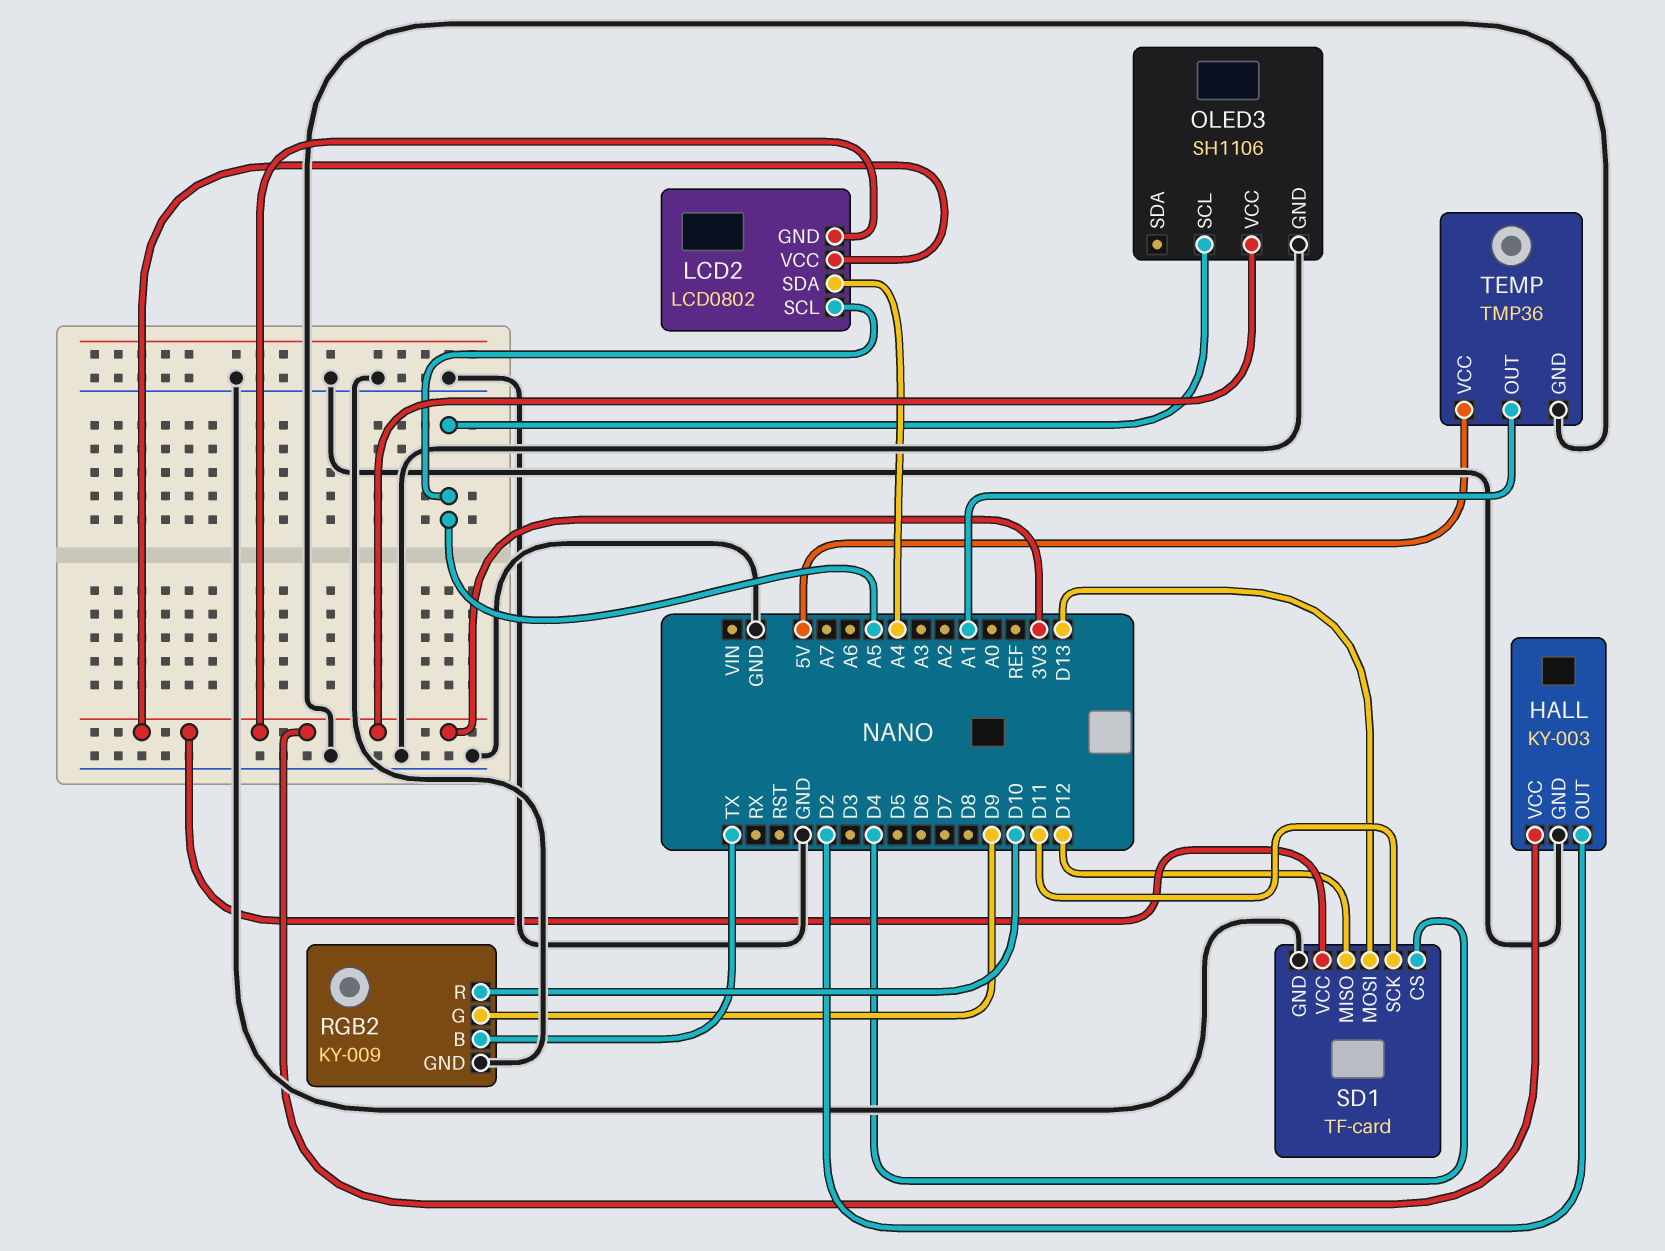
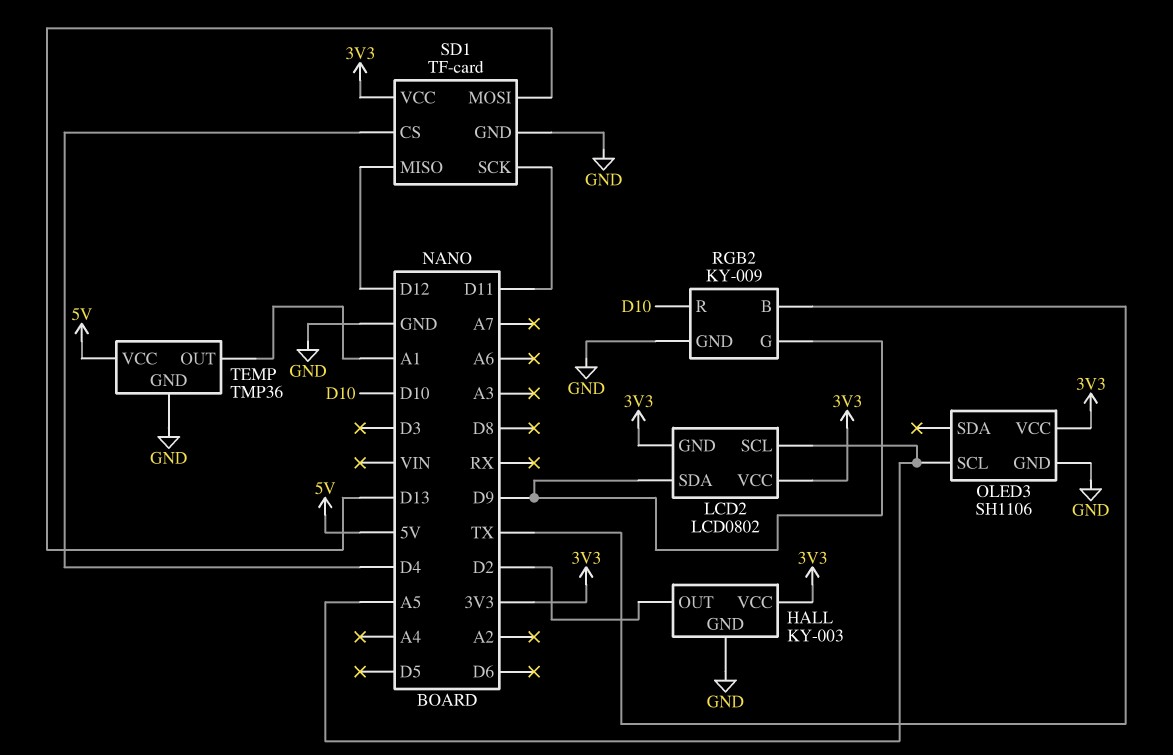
LCD2 pin SDA: A4 -> D9

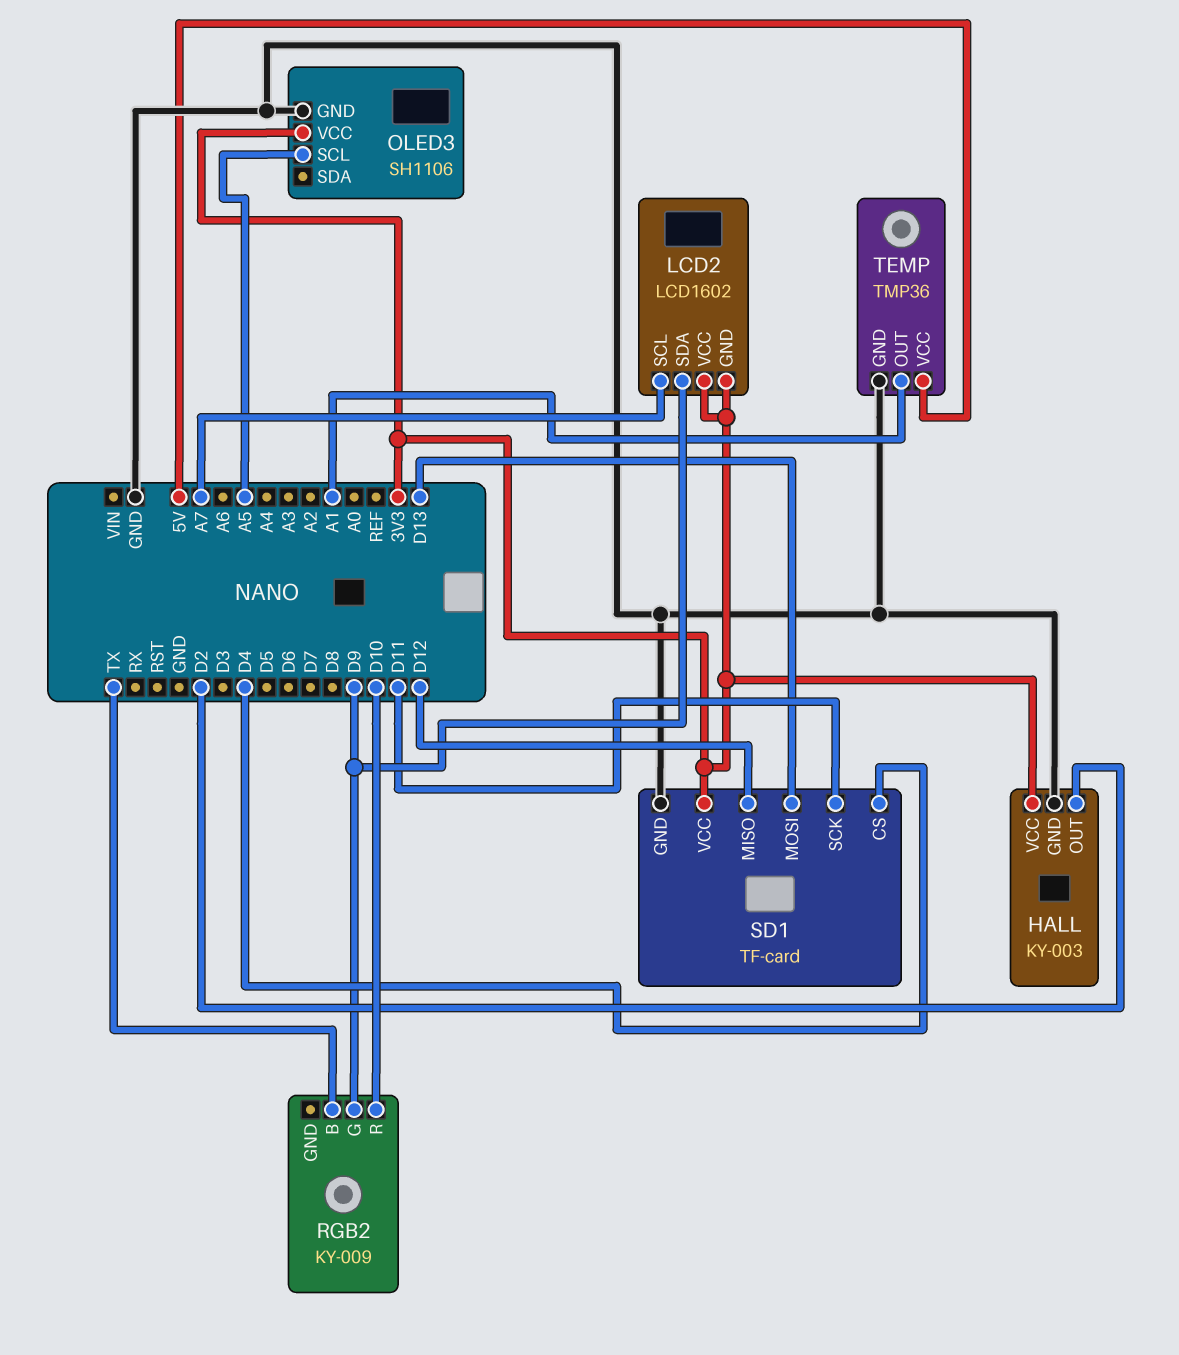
LCD2: LCD0802 -> LCD1602
LCD2 pin SCL: A5 -> A7
RGB2 pin GND: GND -> none

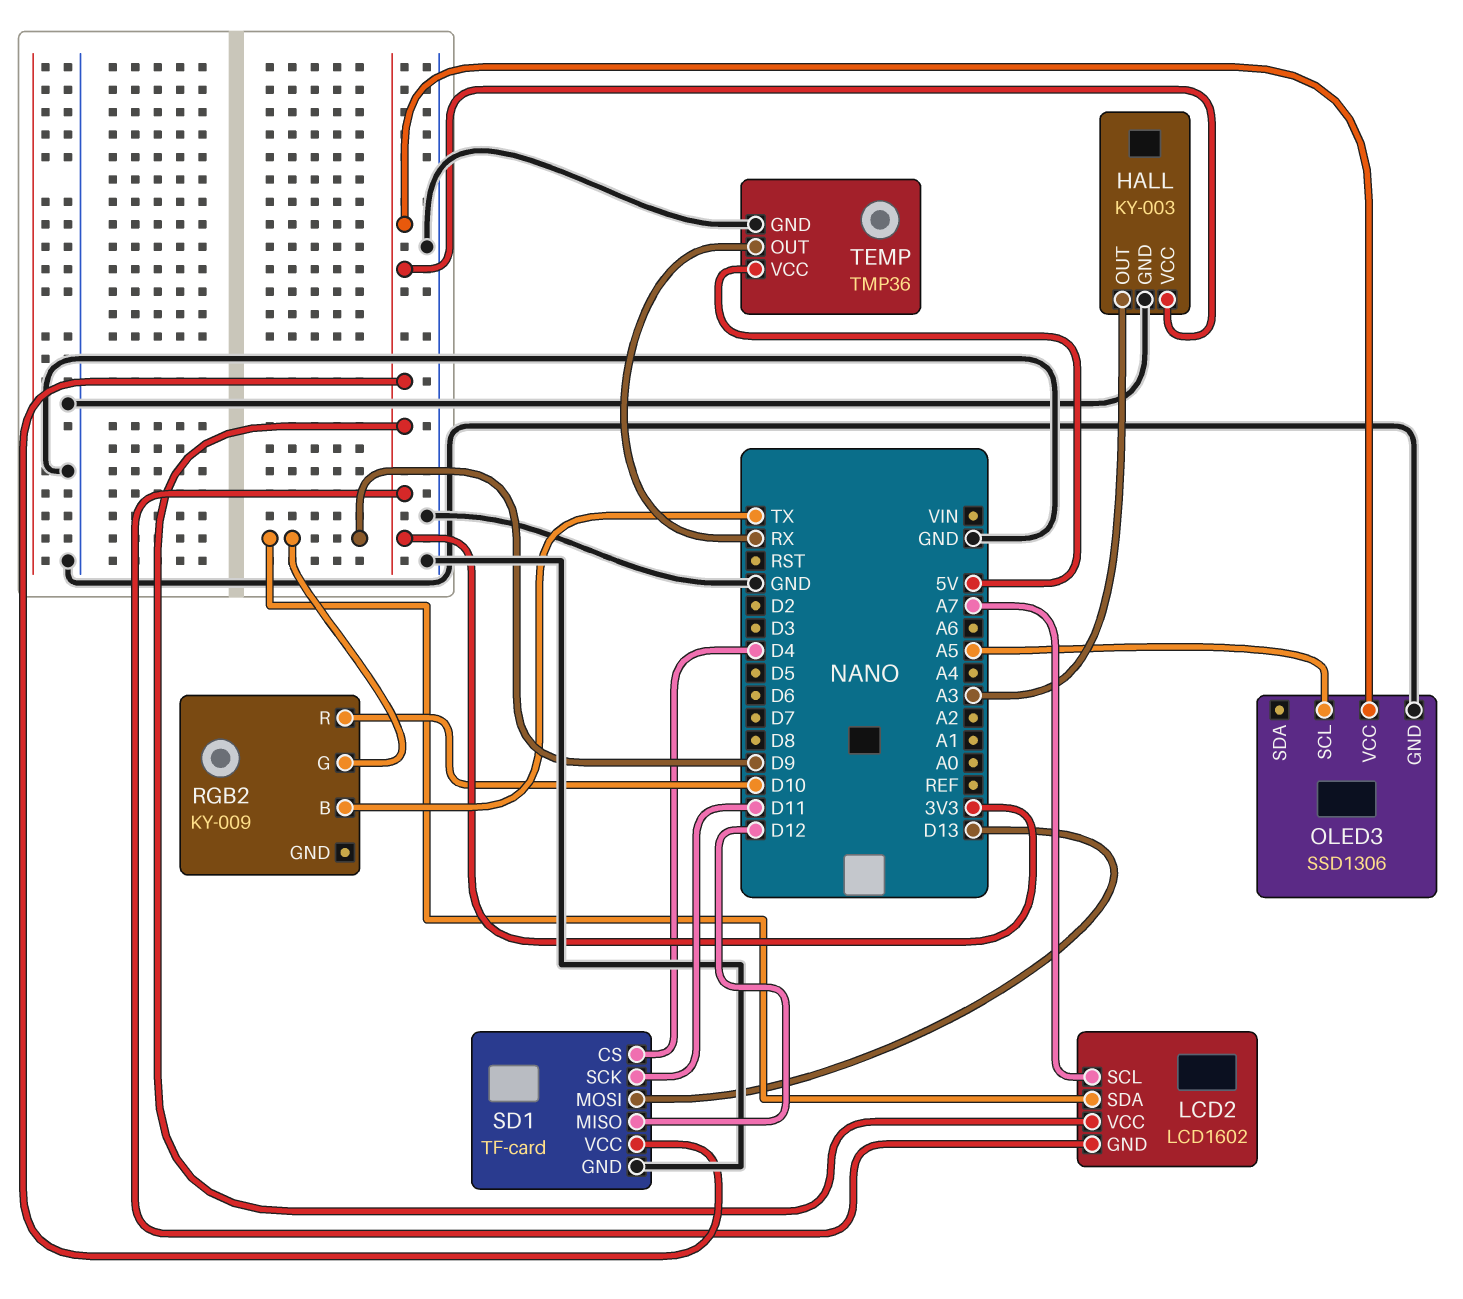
HALL pin OUT: D2 -> A3
OLED3: SH1106 -> SSD1306
TEMP pin OUT: A1 -> RX

